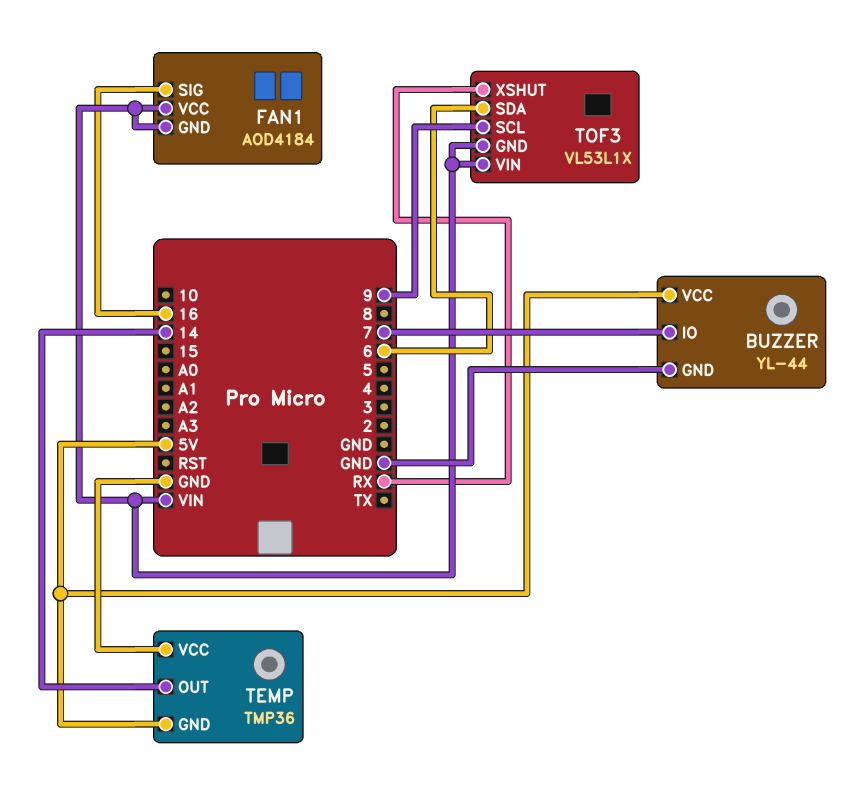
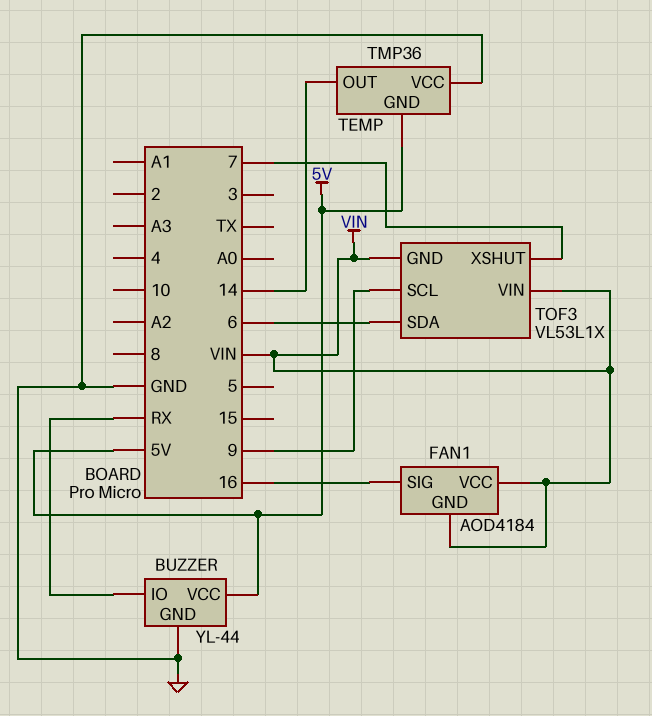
BUZZER pin IO: 7 -> RX
TOF3 pin XSHUT: RX -> 7

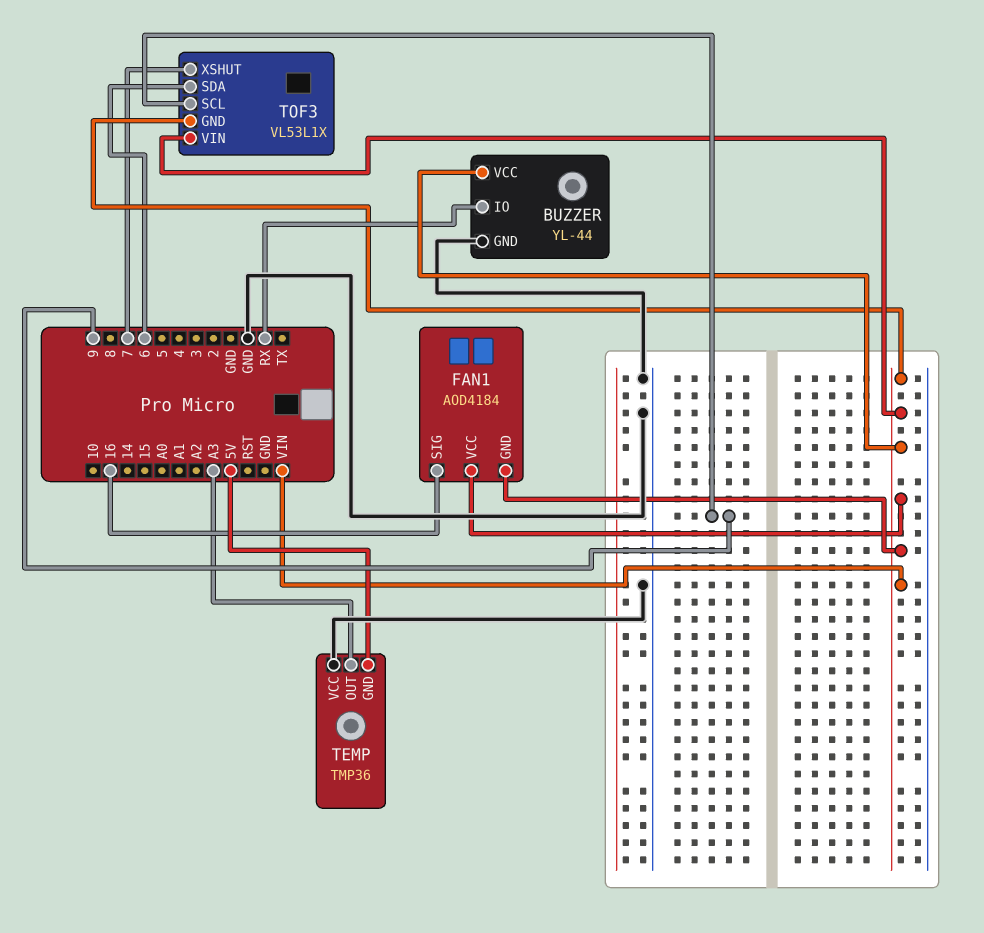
BUZZER pin VCC: 5V -> VIN
TEMP pin OUT: 14 -> A3

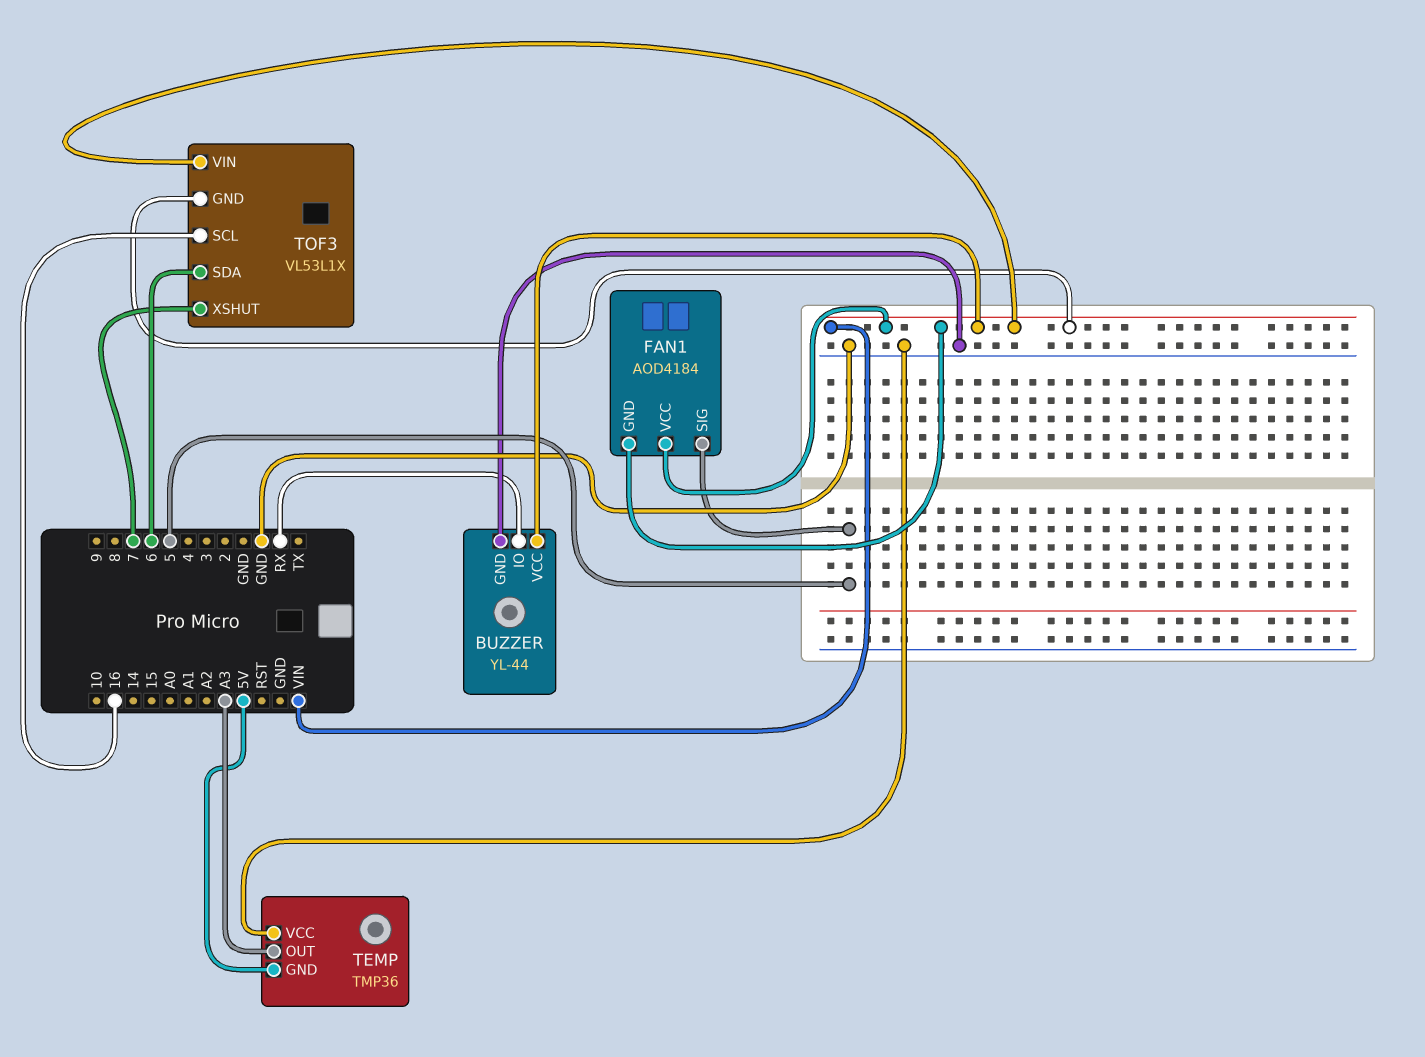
FAN1 pin SIG: 16 -> 5
TOF3 pin SCL: 9 -> 16

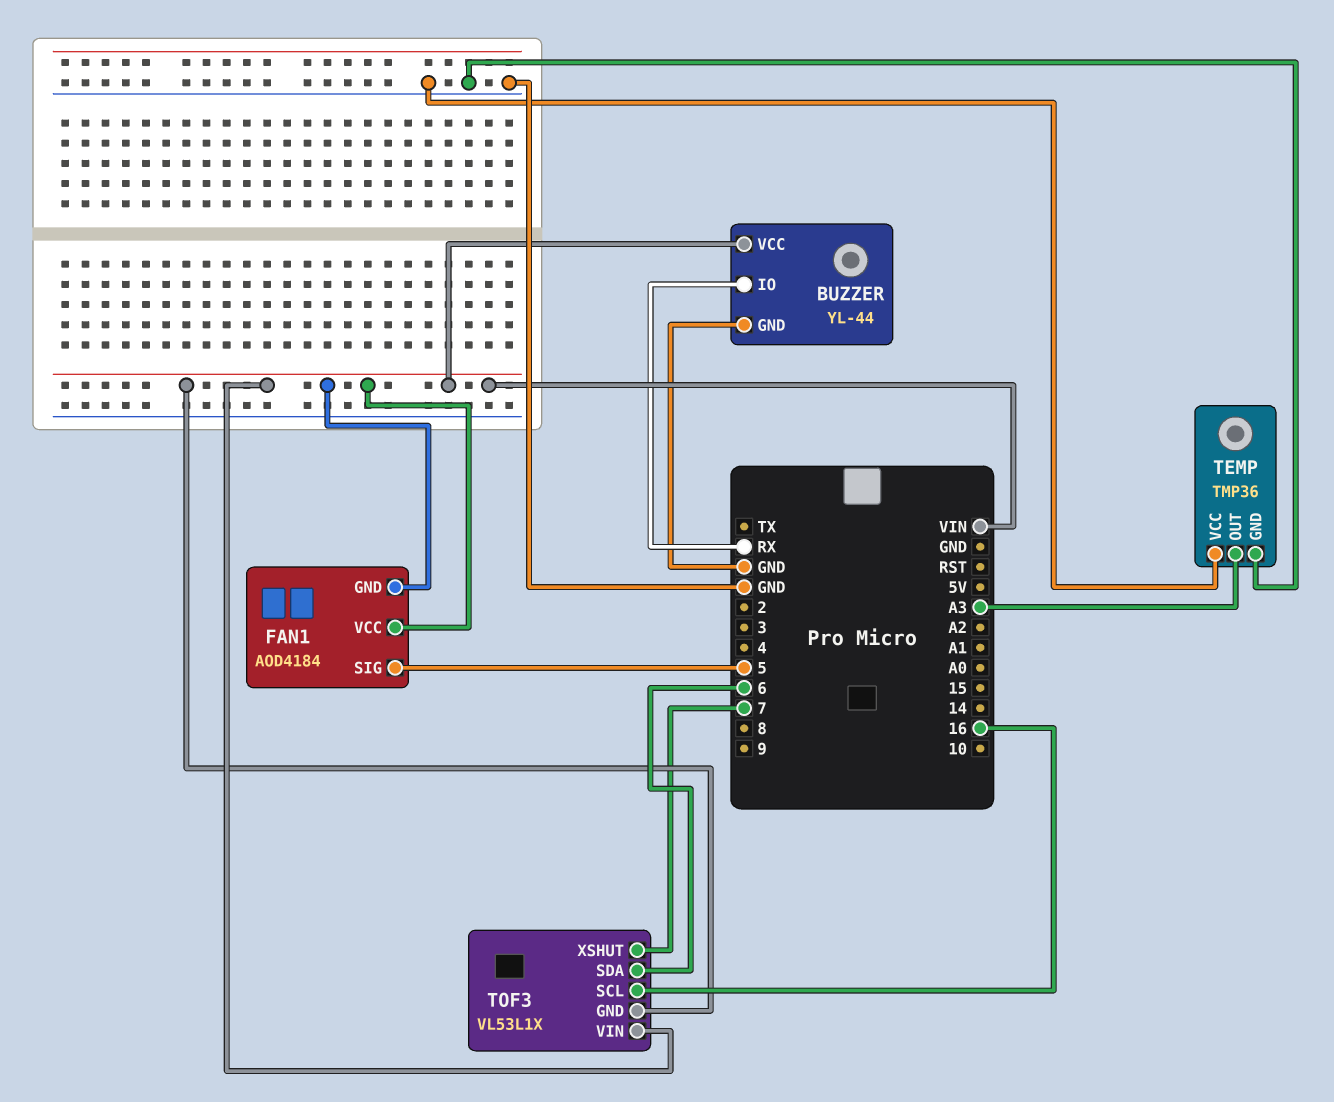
TEMP pin GND: 5V -> GND

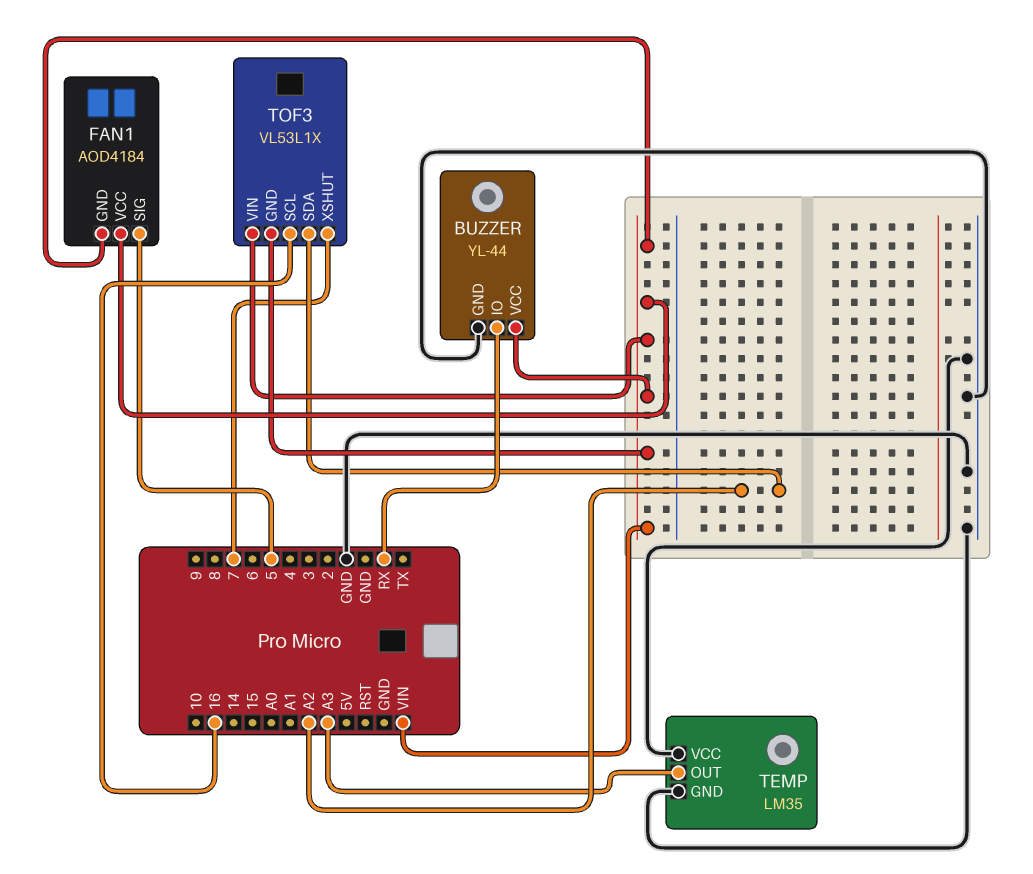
TEMP: TMP36 -> LM35
TOF3 pin SDA: 6 -> A2

